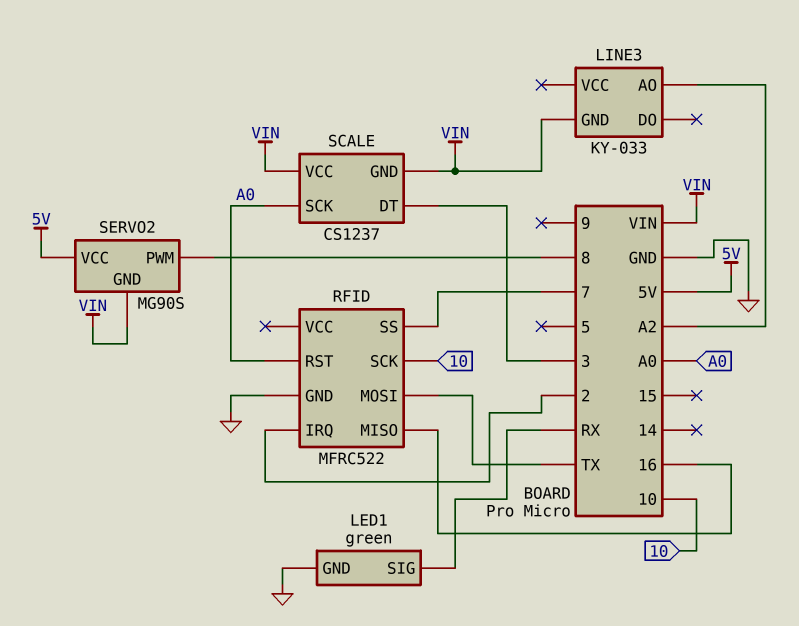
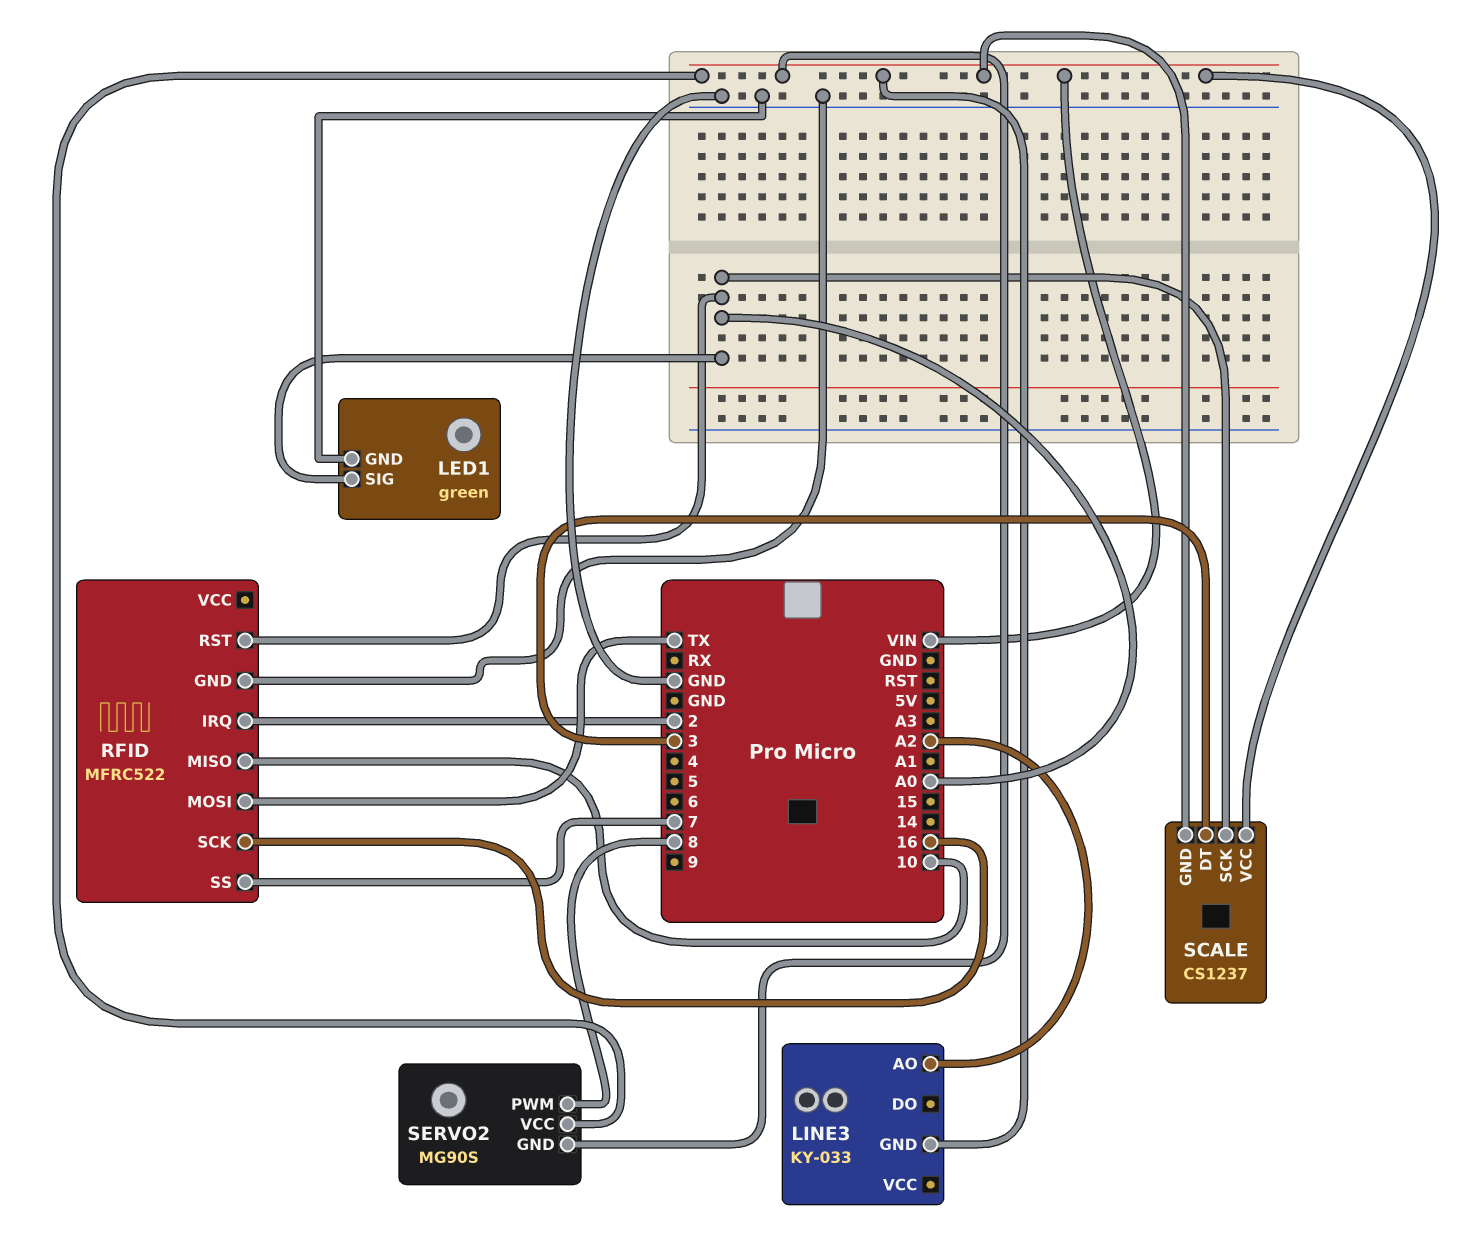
LED1 pin SIG: RX -> A0
RFID pin MISO: 16 -> 10
RFID pin SCK: 10 -> 16
SERVO2 pin VCC: 5V -> VIN

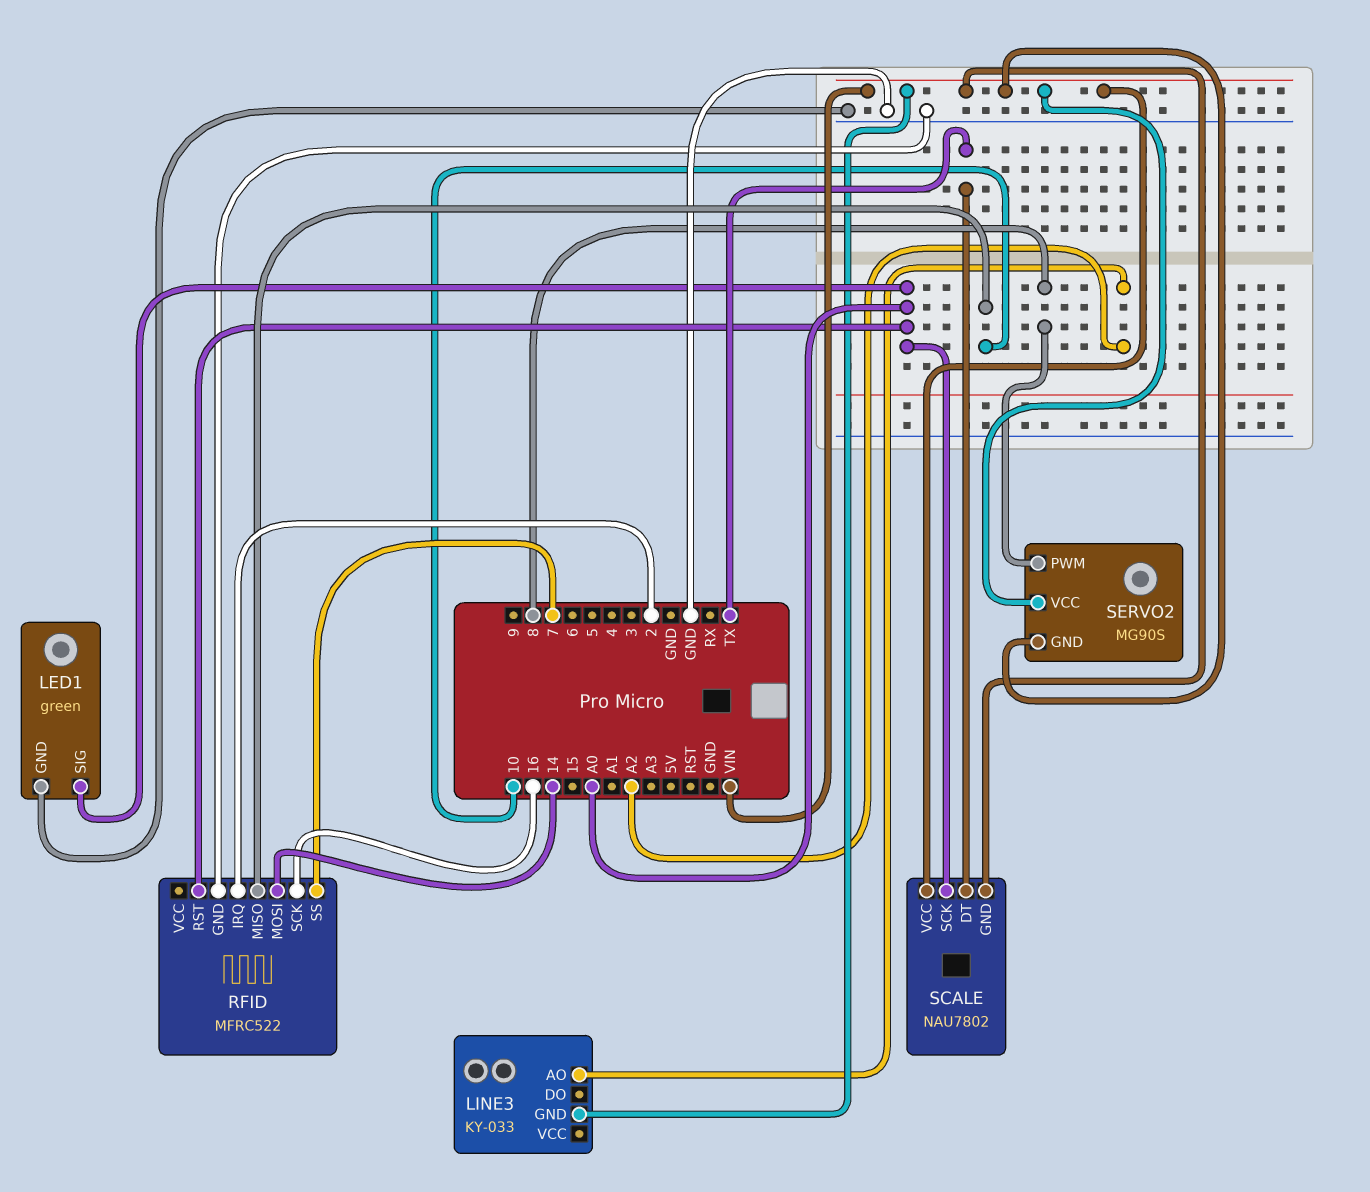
RFID pin MOSI: TX -> 14
SCALE: CS1237 -> NAU7802
SCALE pin DT: 3 -> TX

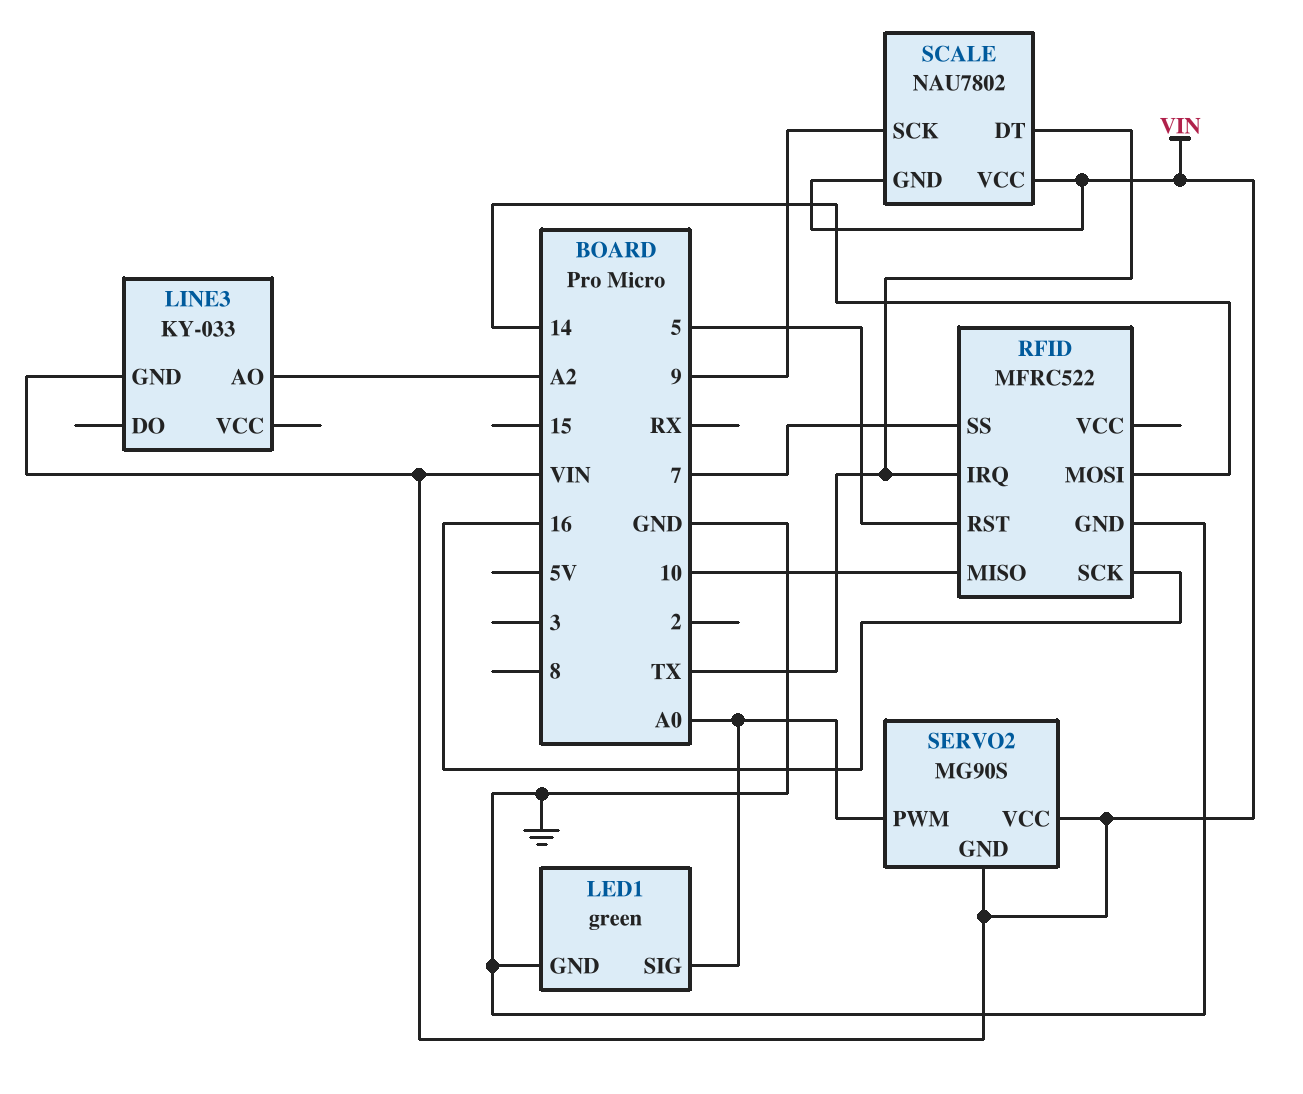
RFID pin IRQ: 2 -> TX
RFID pin RST: A0 -> 5
SCALE pin SCK: A0 -> 9
SERVO2 pin PWM: 8 -> A0

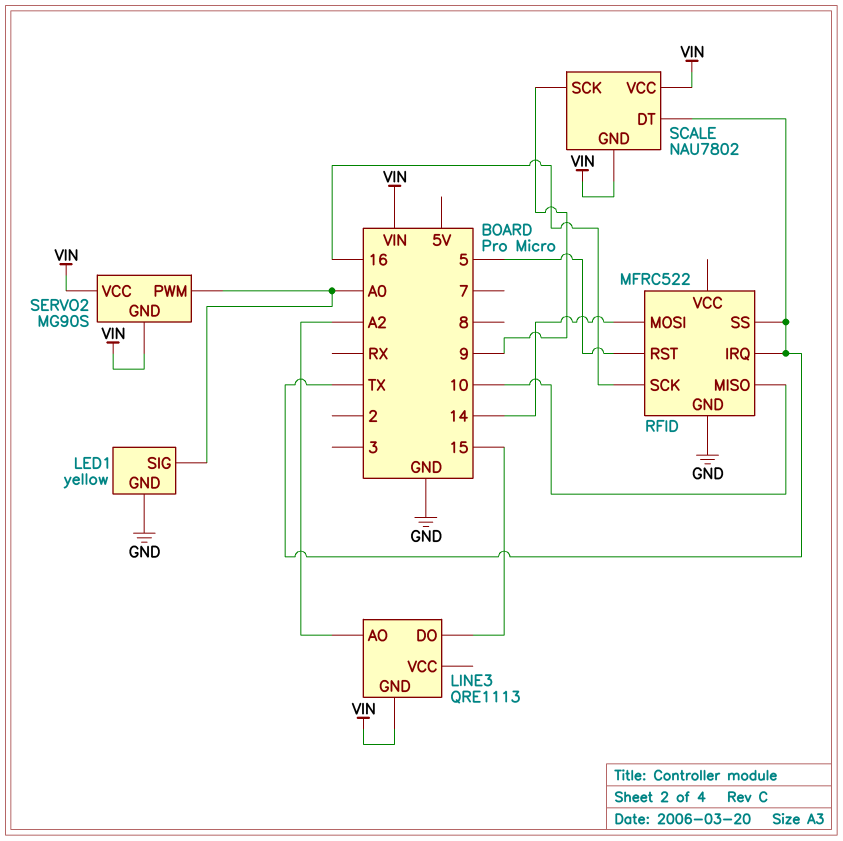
LED1: green -> yellow
LINE3: KY-033 -> QRE1113
LINE3 pin DO: none -> 15
RFID pin SS: 7 -> TX

